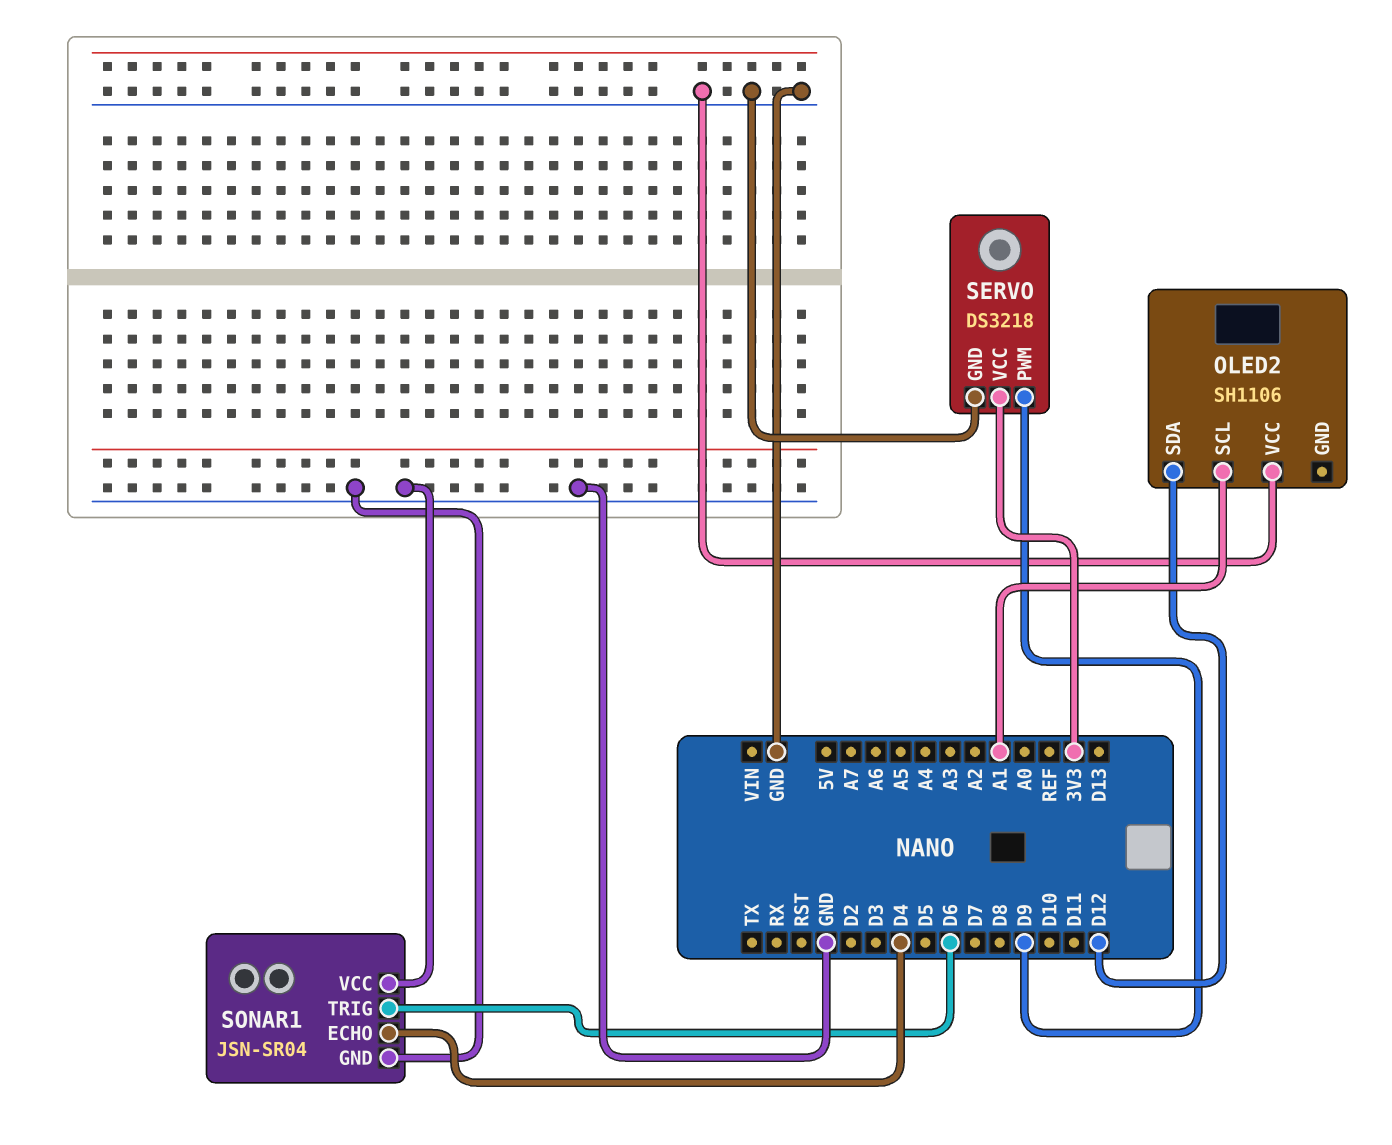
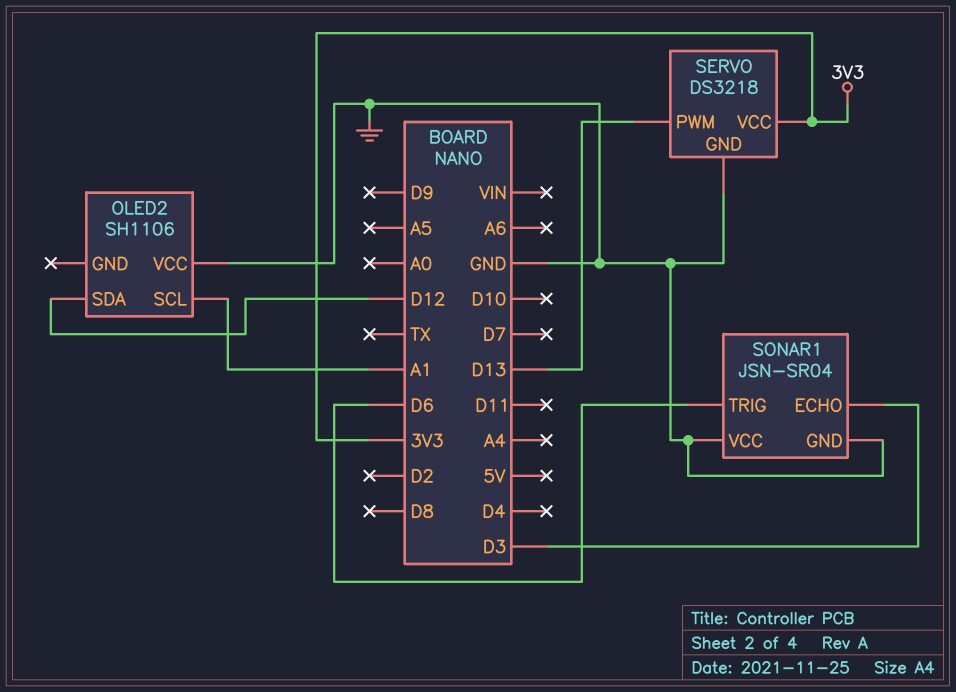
SERVO pin PWM: D9 -> D13
SONAR1 pin ECHO: D4 -> D3

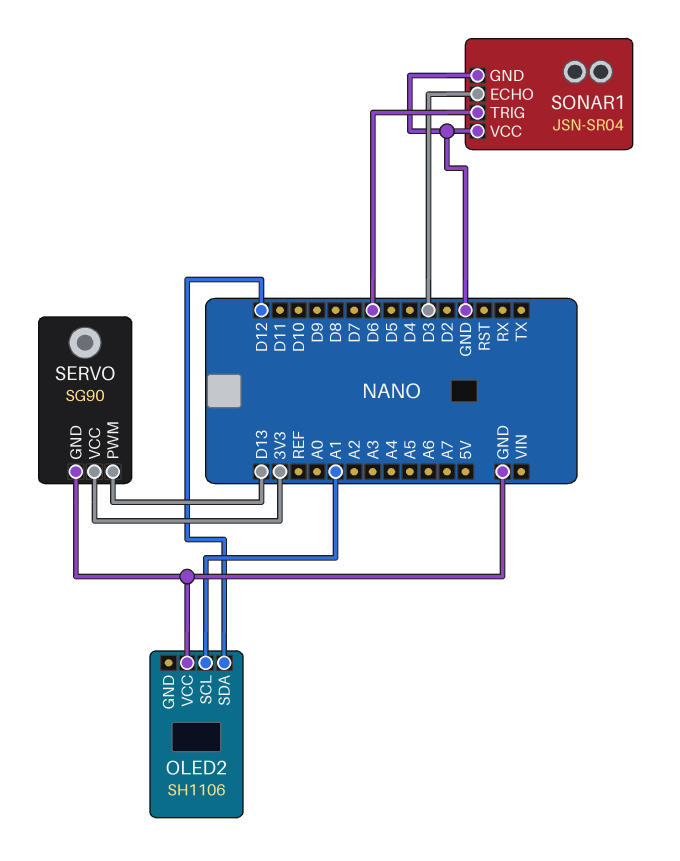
SERVO: DS3218 -> SG90

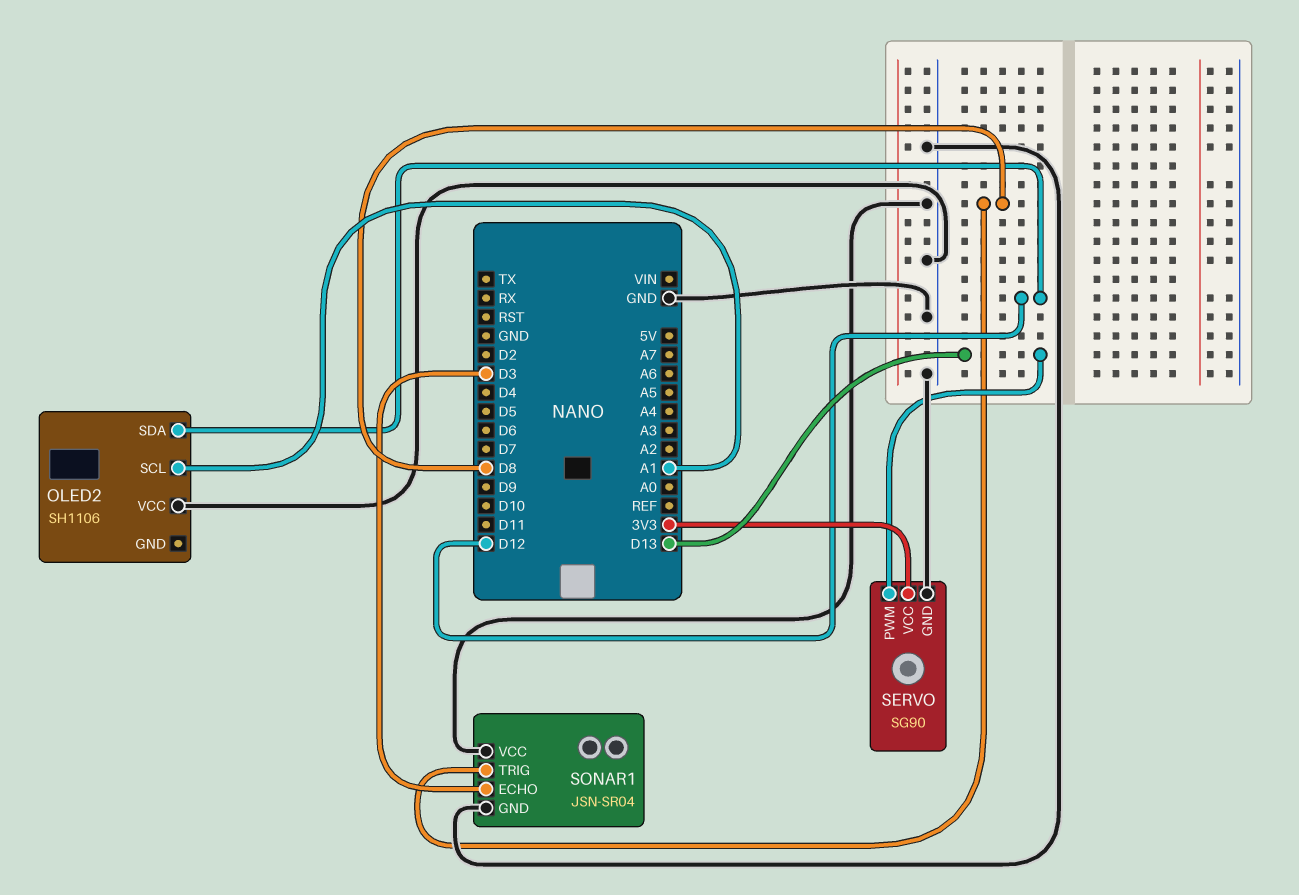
SONAR1 pin TRIG: D6 -> D8

